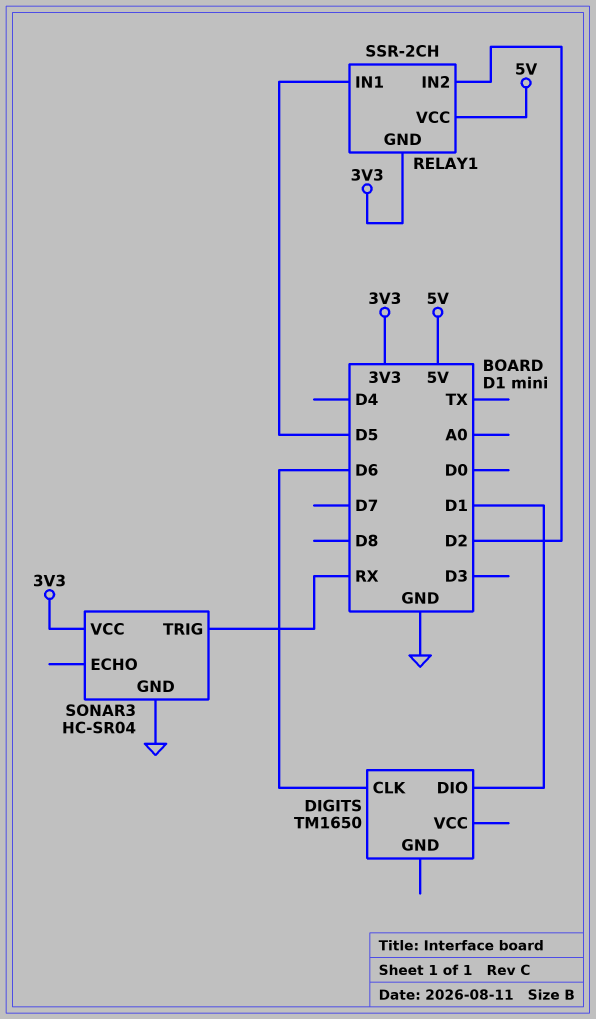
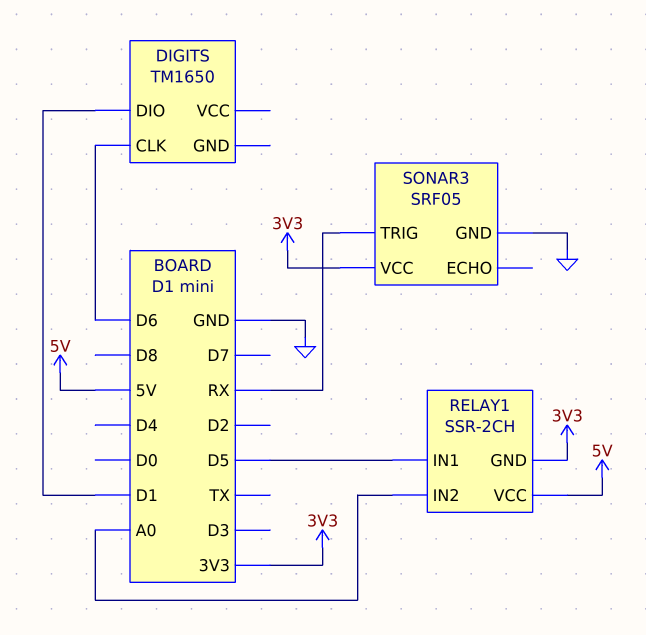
RELAY1 pin IN2: D2 -> A0
SONAR3: HC-SR04 -> SRF05

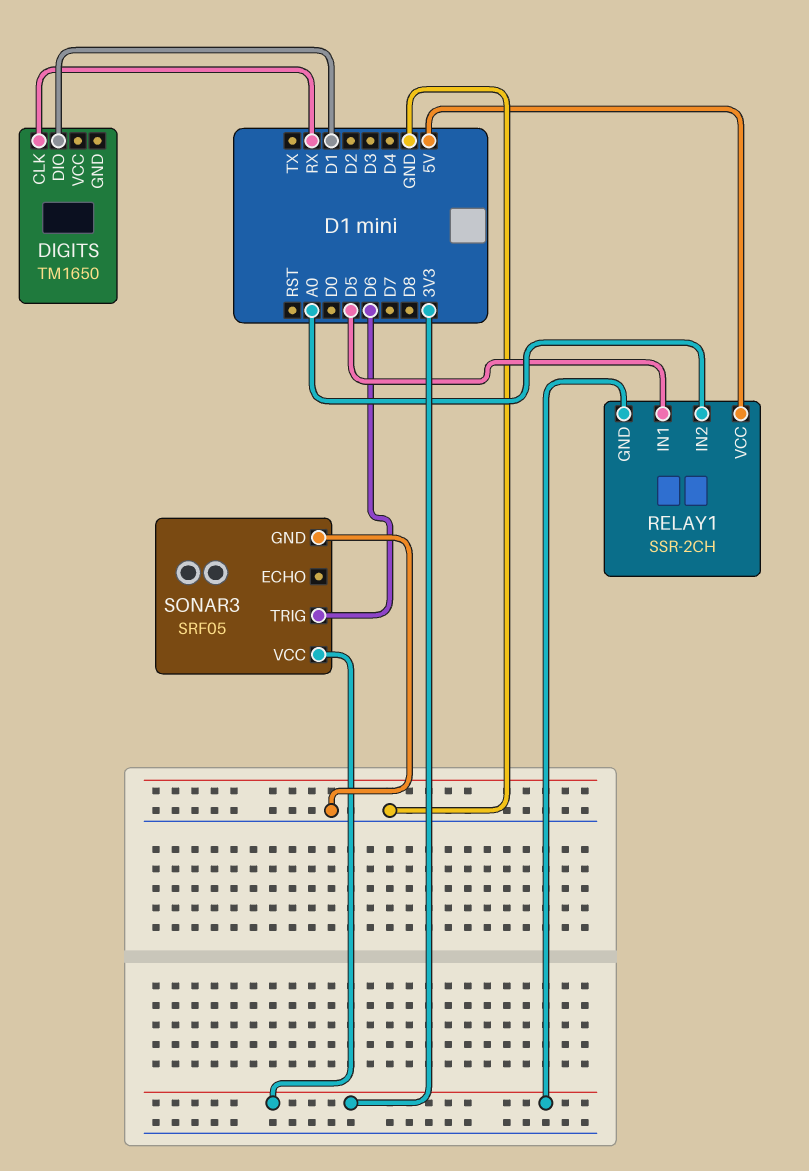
DIGITS pin CLK: D6 -> RX
SONAR3 pin TRIG: RX -> D6

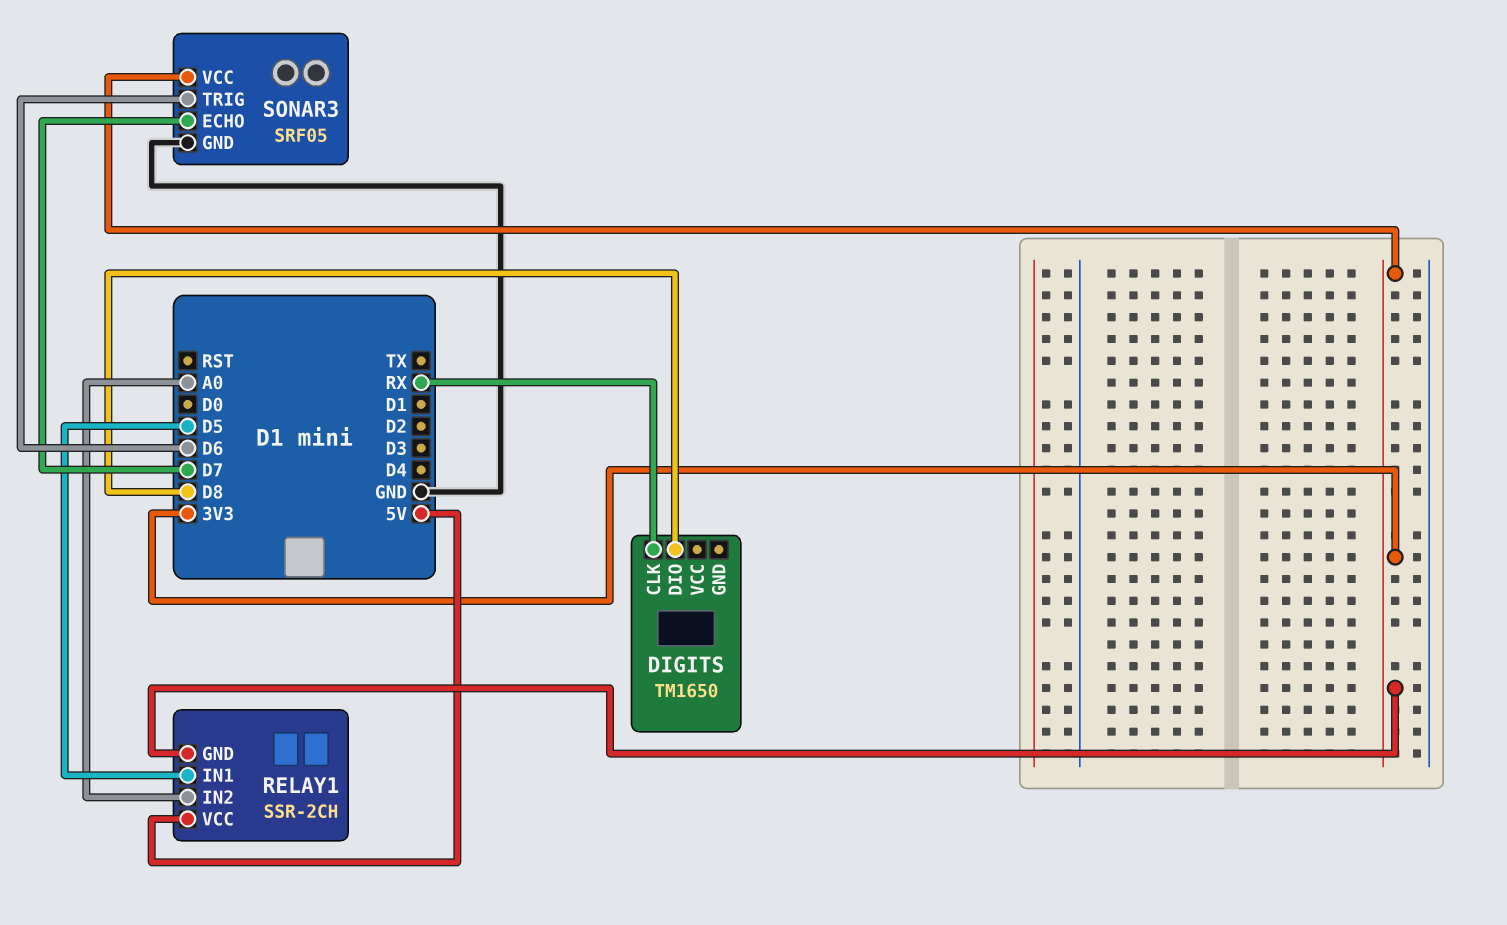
DIGITS pin DIO: D1 -> D8
SONAR3 pin ECHO: none -> D7

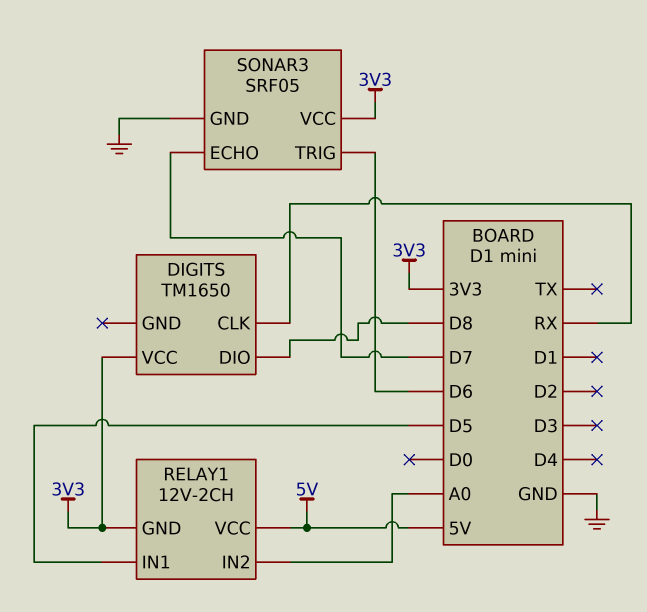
DIGITS pin VCC: none -> 3V3
RELAY1: SSR-2CH -> 12V-2CH

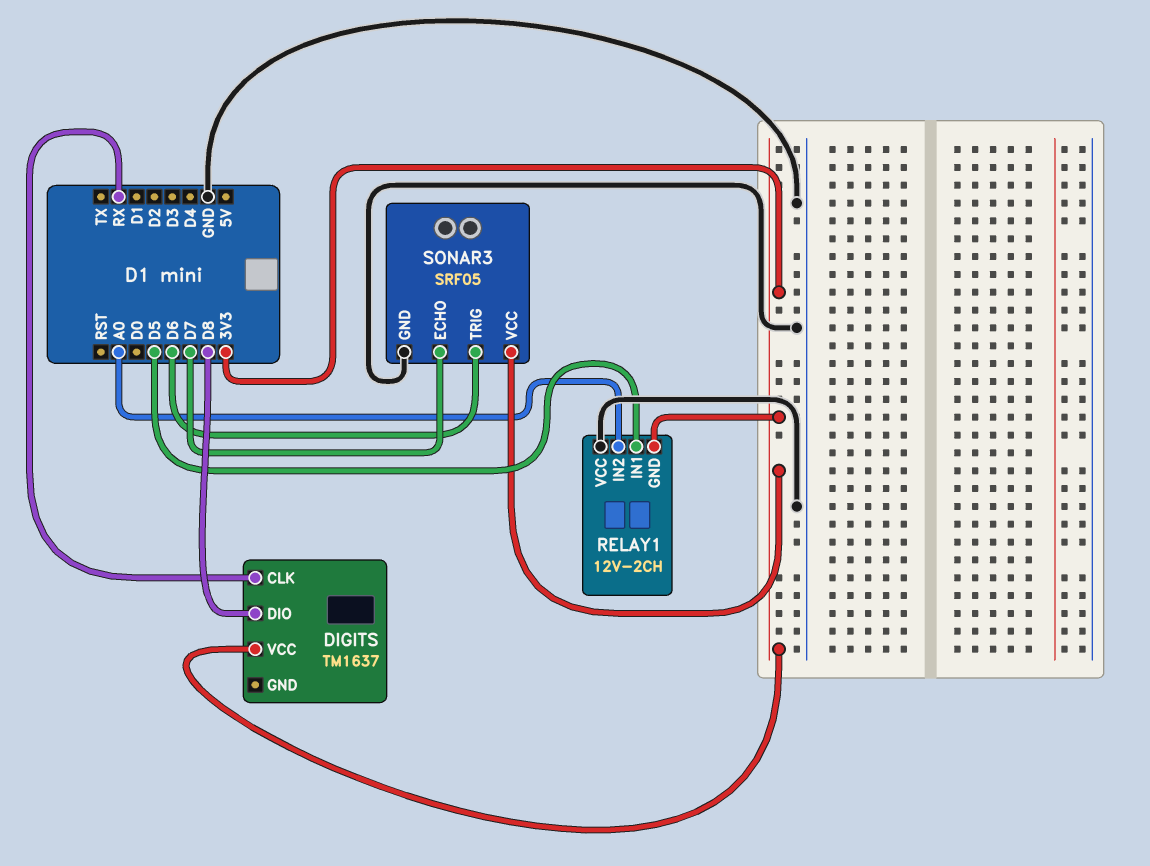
DIGITS: TM1650 -> TM1637
RELAY1 pin VCC: 5V -> GND

